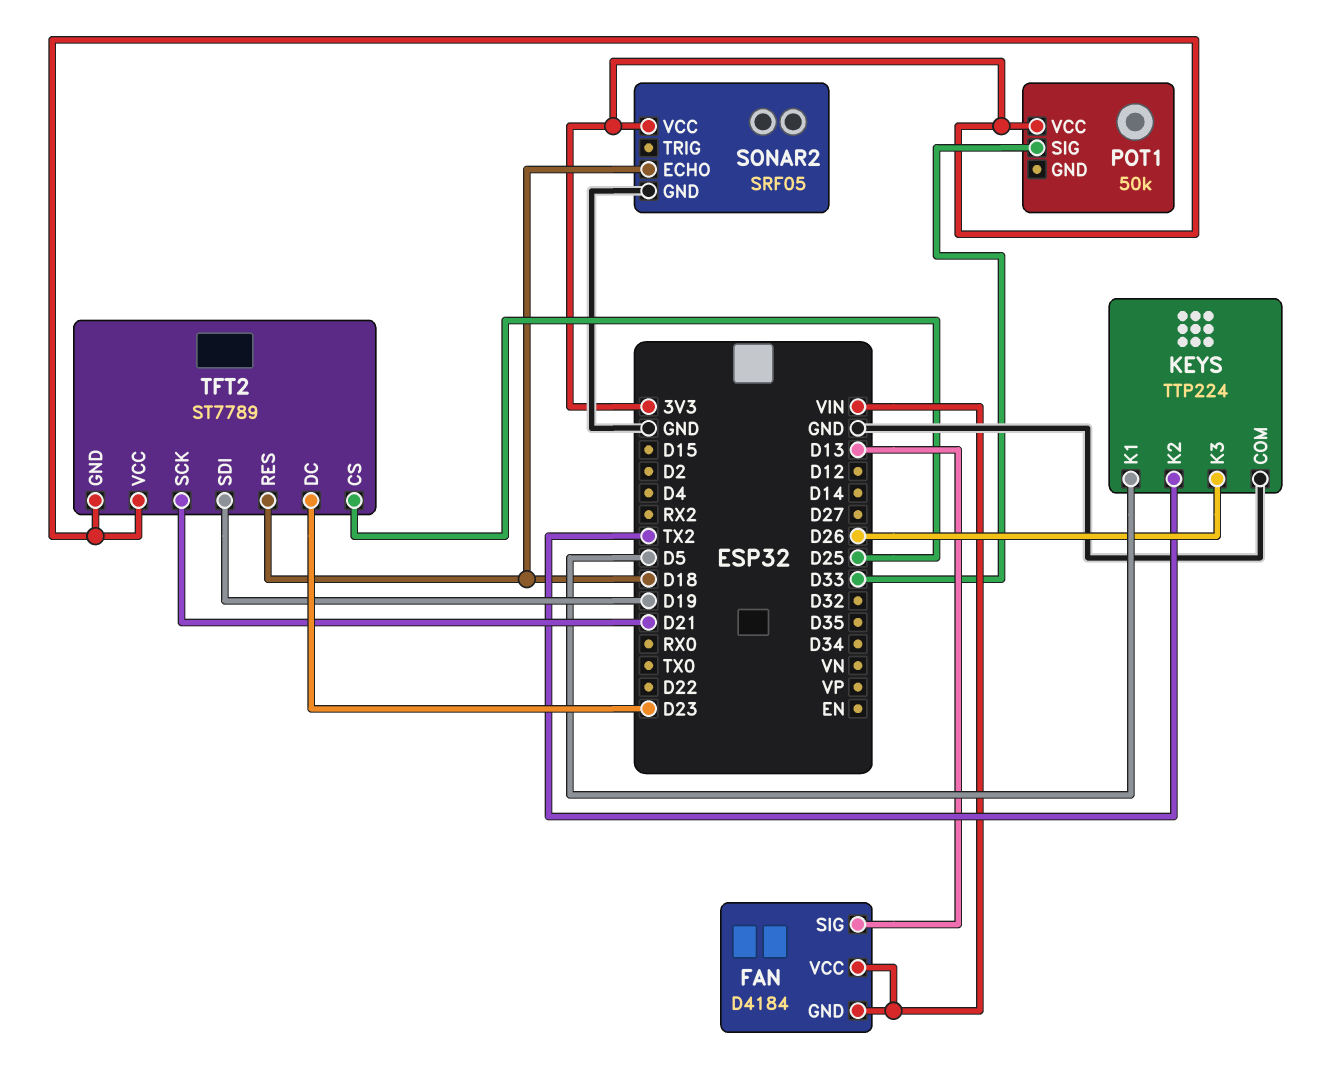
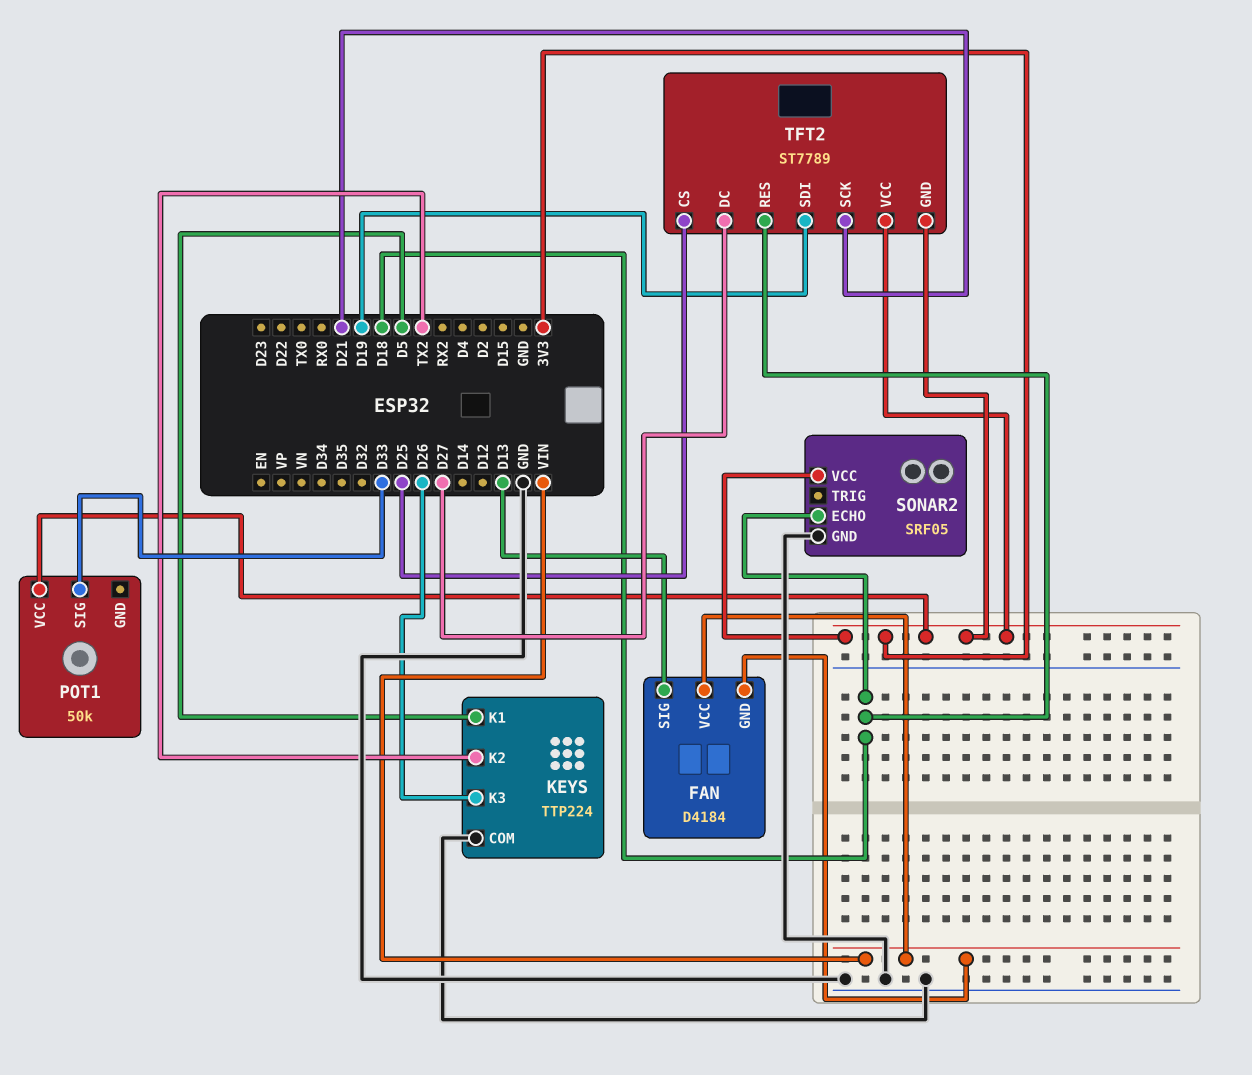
TFT2 pin DC: D23 -> D27

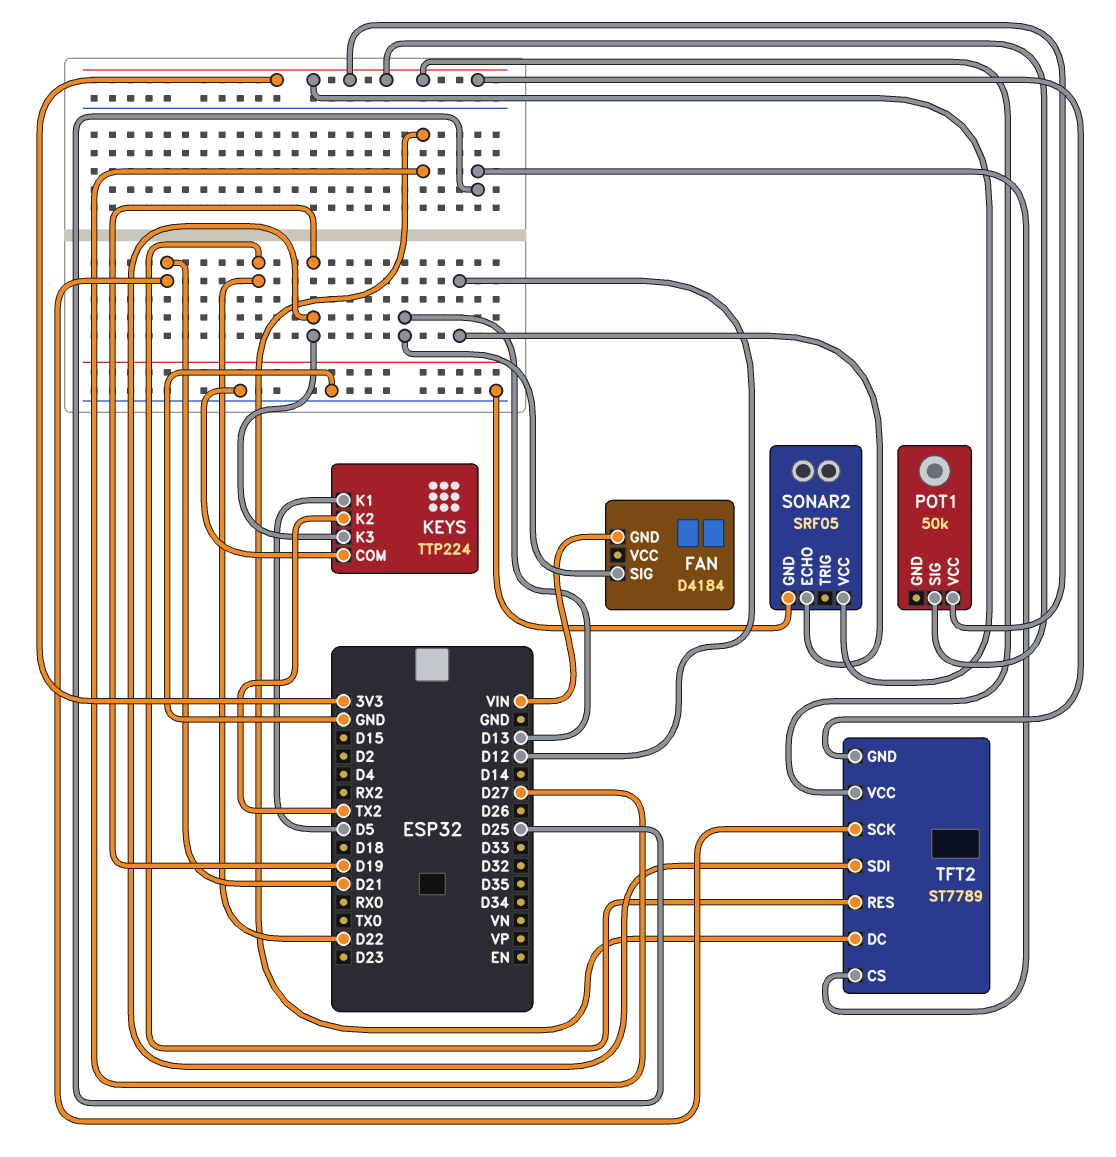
FAN pin VCC: VIN -> none
KEYS pin K3: D26 -> D19
POT1 pin SIG: D33 -> 3V3
SONAR2 pin ECHO: D18 -> D12
TFT2 pin RES: D18 -> D22

